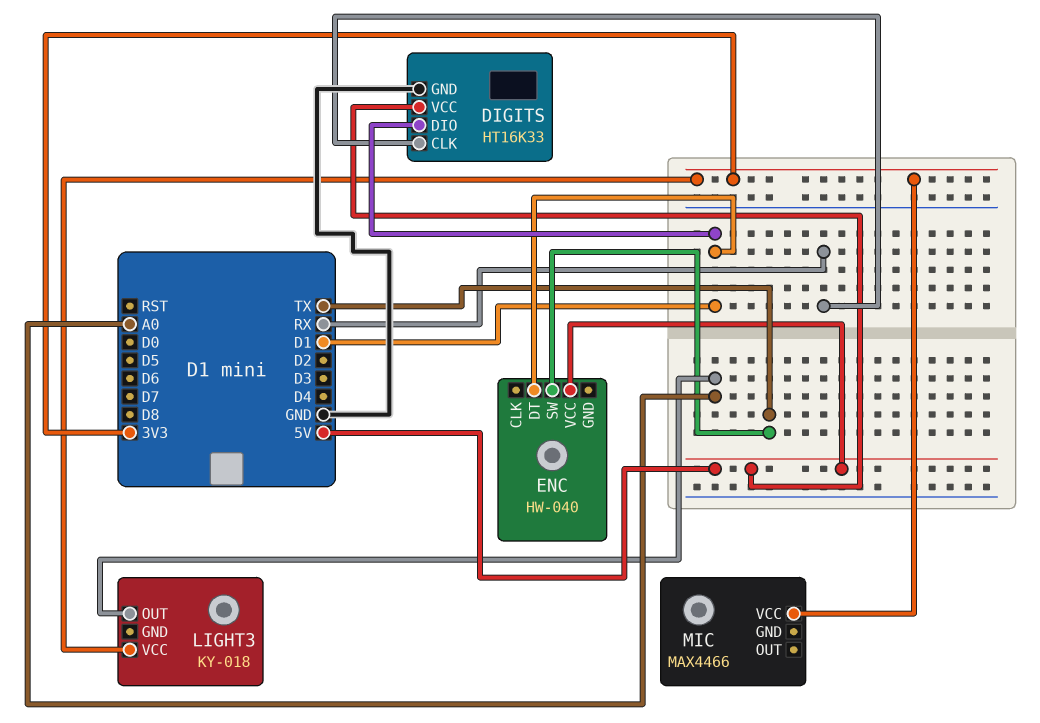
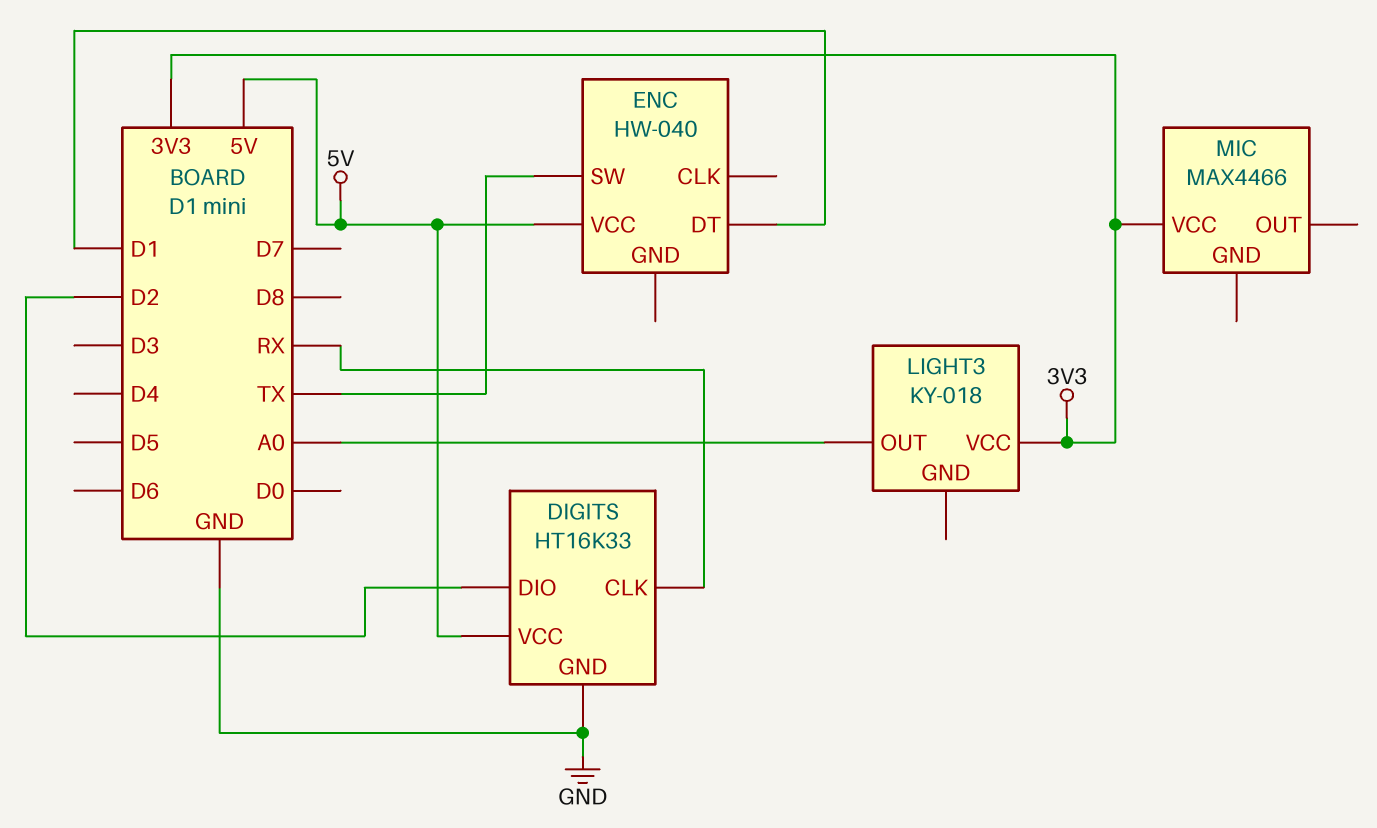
DIGITS pin DIO: D1 -> D2

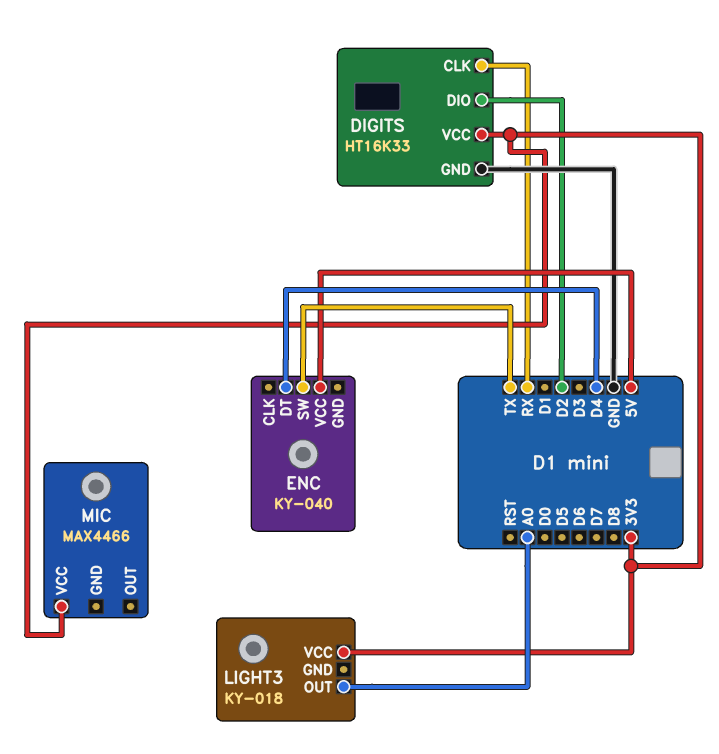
DIGITS pin VCC: 5V -> 3V3
ENC: HW-040 -> KY-040
ENC pin DT: D1 -> D4

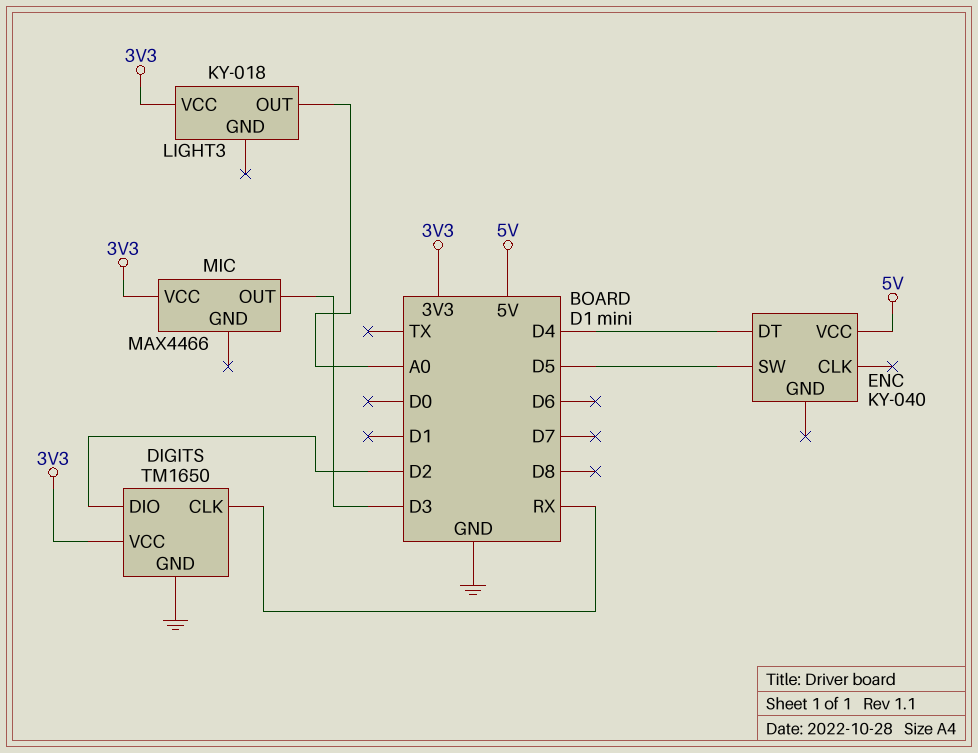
DIGITS: HT16K33 -> TM1650
ENC pin SW: TX -> D5
MIC pin OUT: none -> D3

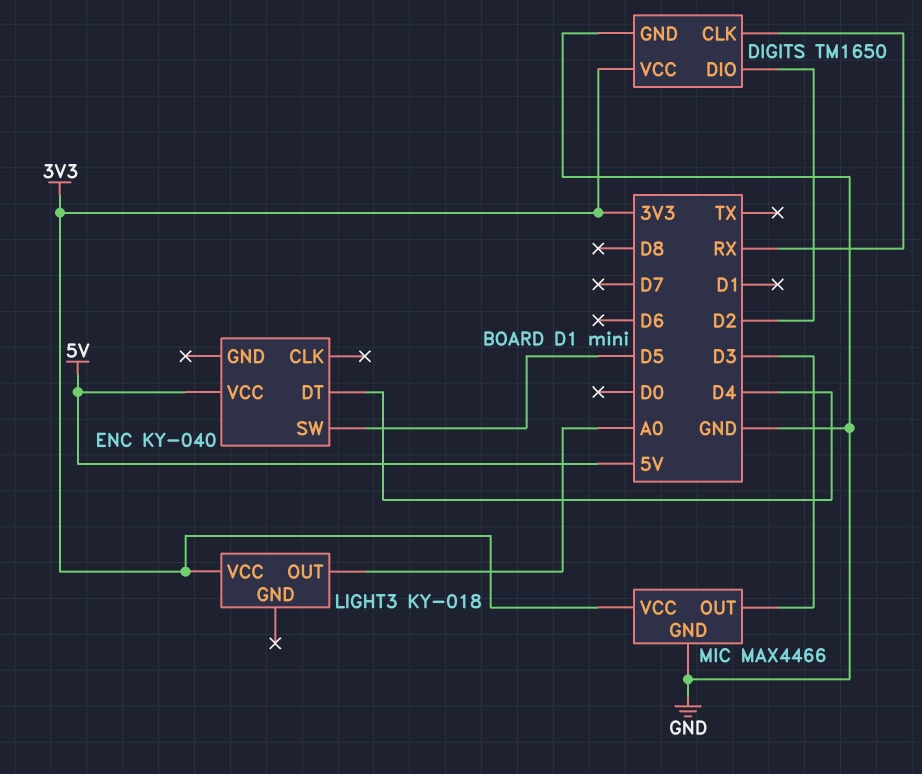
MIC pin GND: none -> GND

